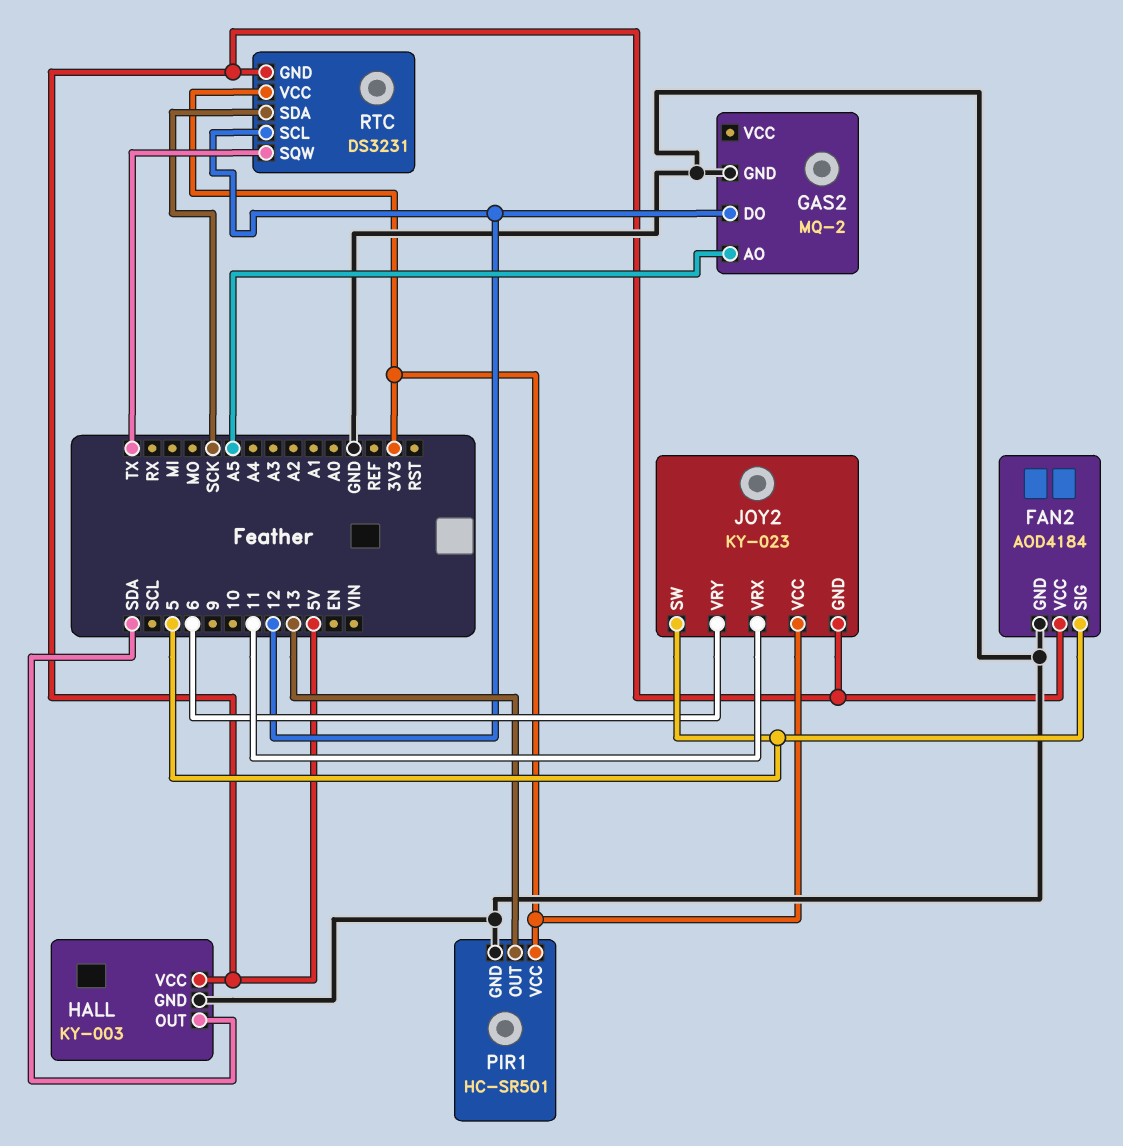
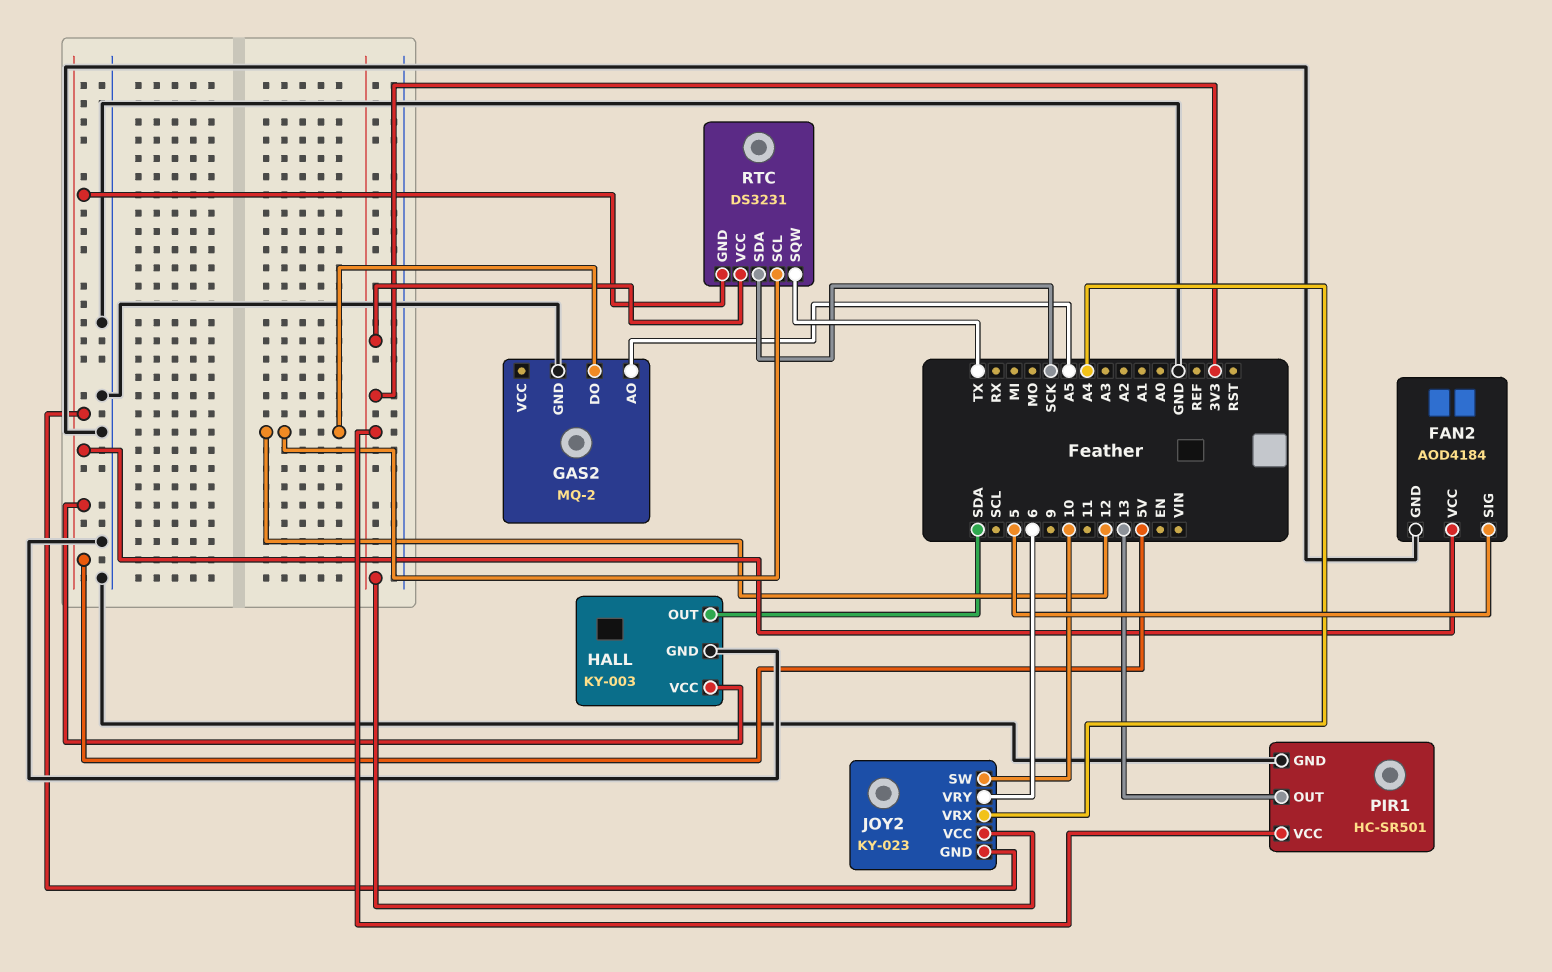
JOY2 pin SW: 5 -> 10
JOY2 pin VRX: 11 -> A4

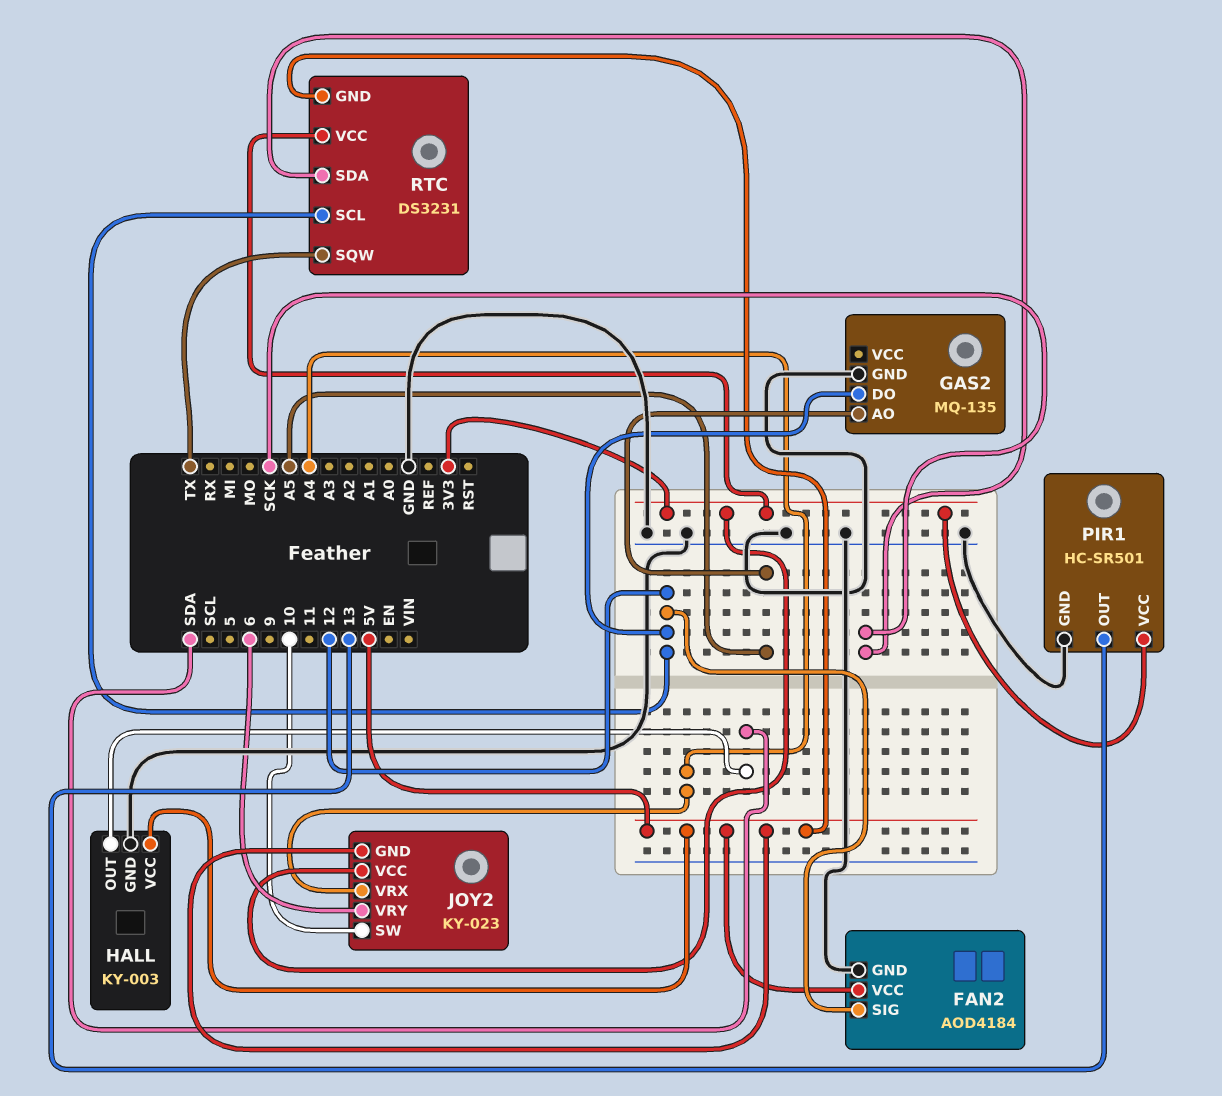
FAN2 pin SIG: 5 -> 12
GAS2: MQ-2 -> MQ-135

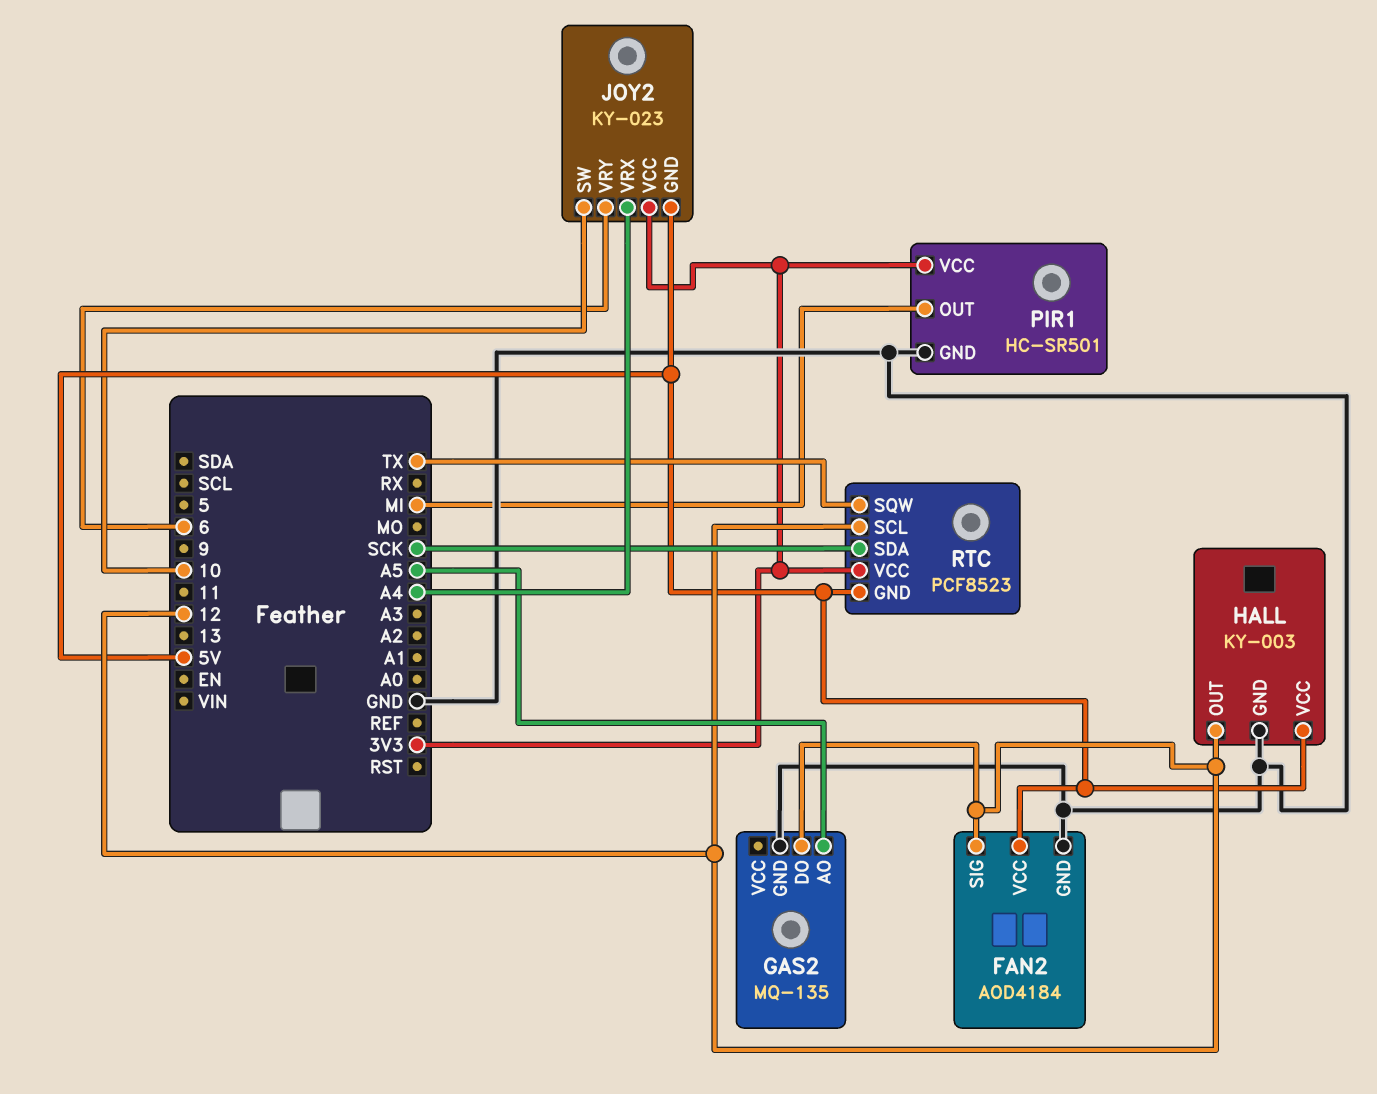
HALL pin OUT: SDA -> 12
PIR1 pin OUT: 13 -> MI
RTC: DS3231 -> PCF8523

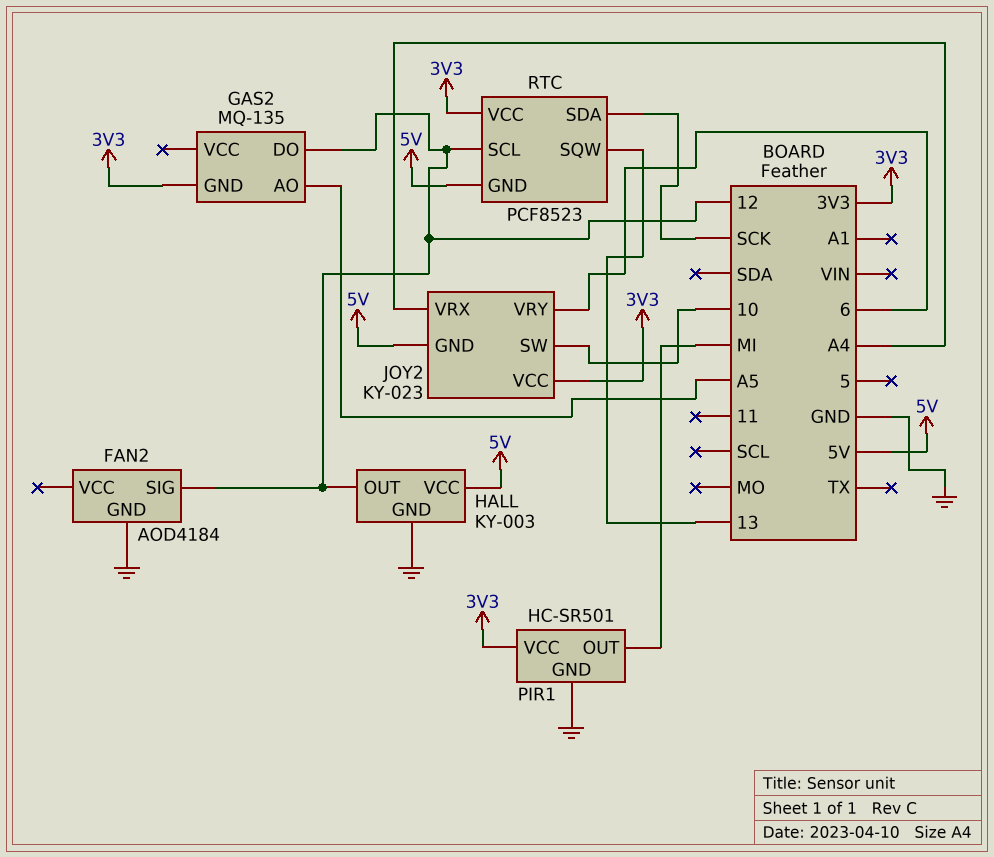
FAN2 pin VCC: 5V -> none
GAS2 pin GND: GND -> 3V3
RTC pin SQW: TX -> 13

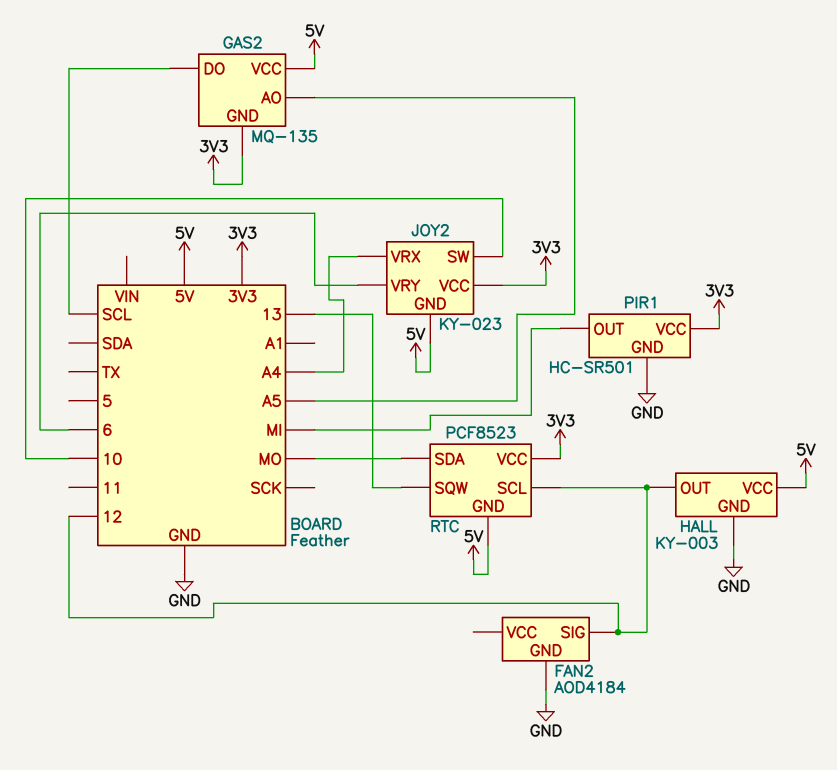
GAS2 pin DO: 12 -> SCL
GAS2 pin VCC: none -> 5V
RTC pin SDA: SCK -> MO

